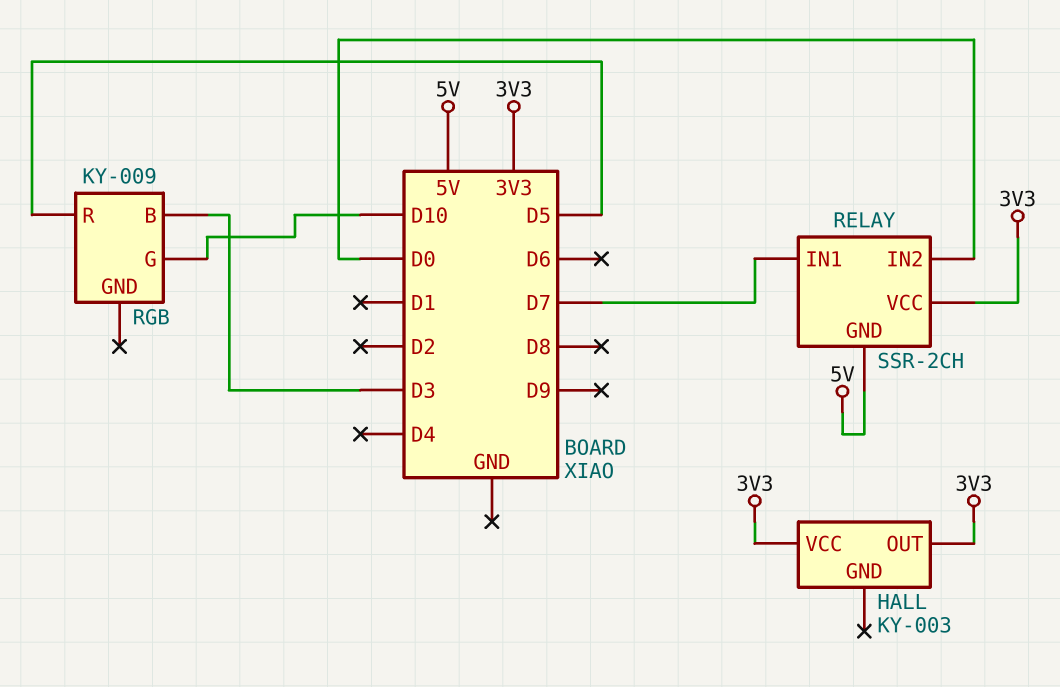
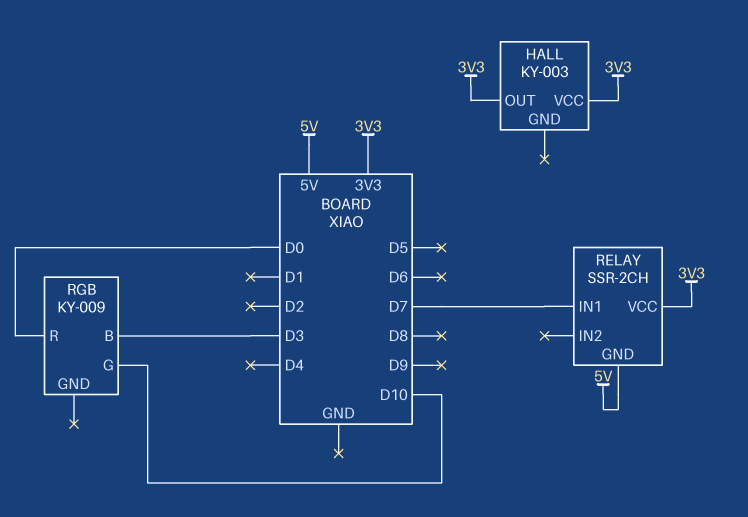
RELAY pin IN2: D0 -> none
RGB pin R: D5 -> D0

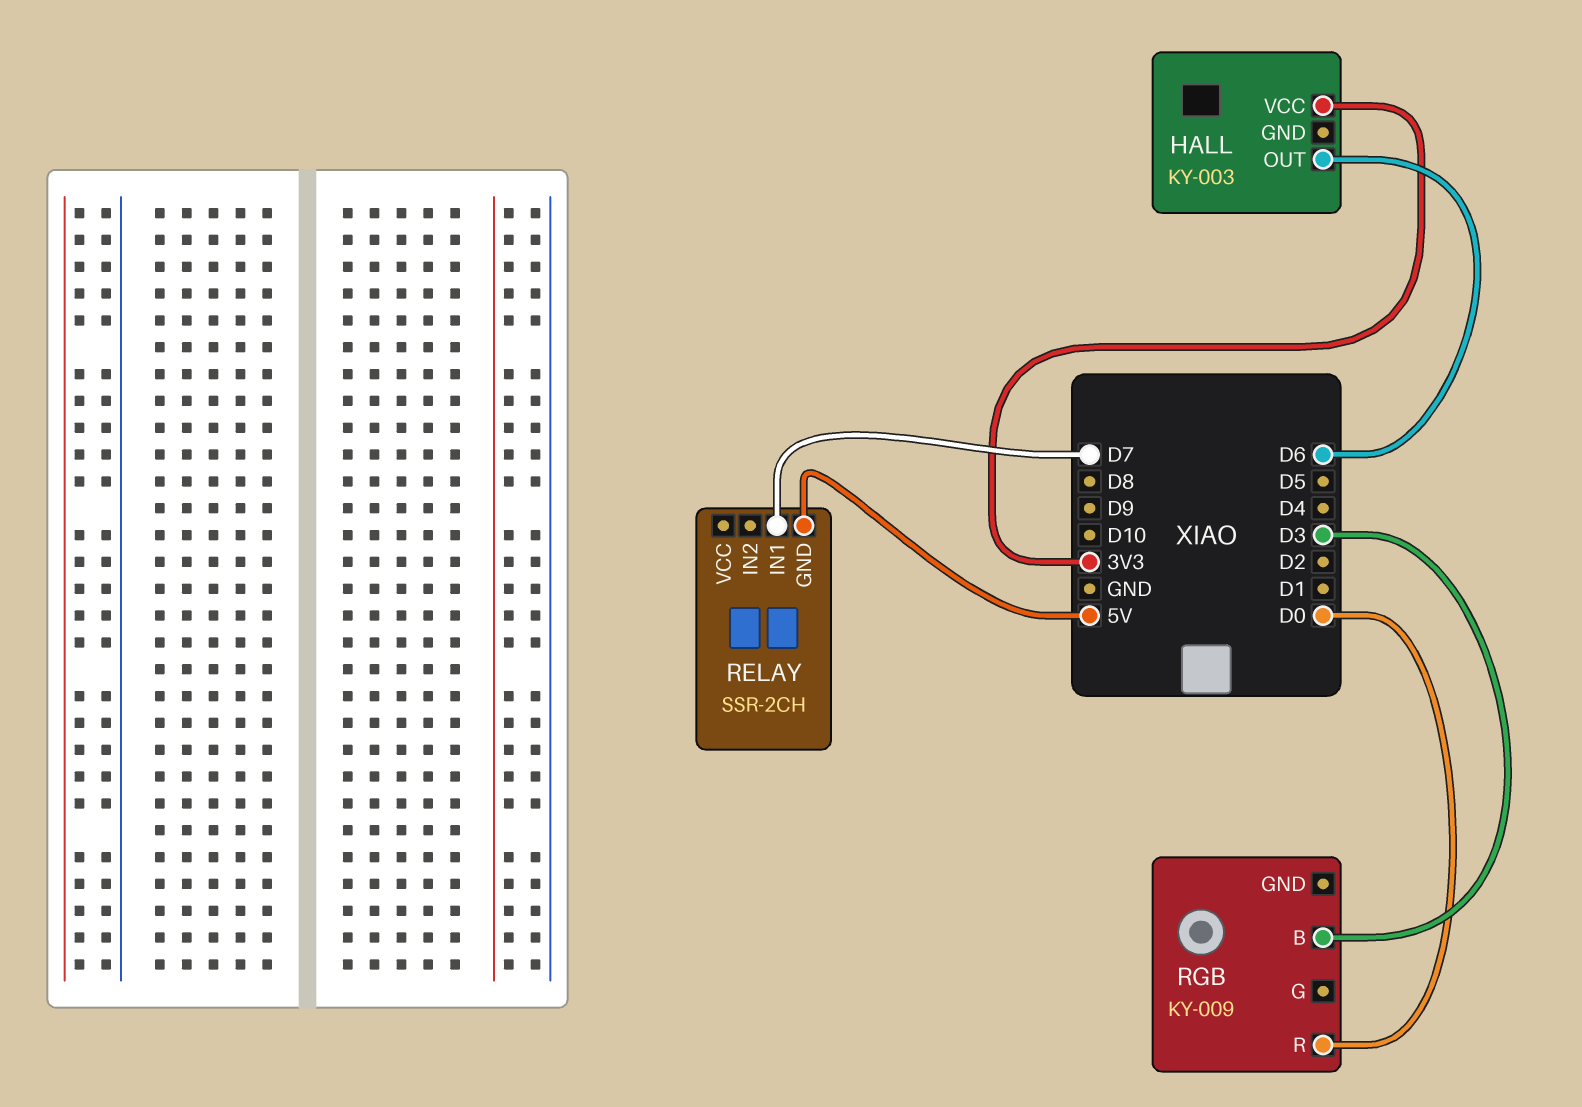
HALL pin OUT: 3V3 -> D6
RELAY pin VCC: 3V3 -> none
RGB pin G: D10 -> none

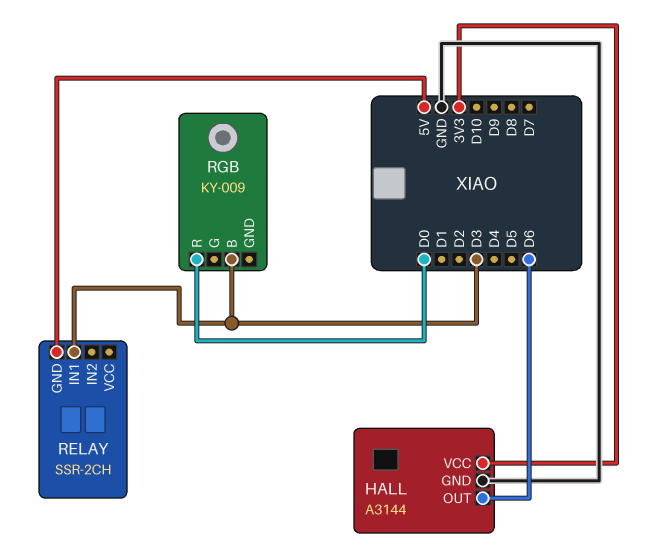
HALL: KY-003 -> A3144
HALL pin GND: none -> GND
RELAY pin IN1: D7 -> D3

